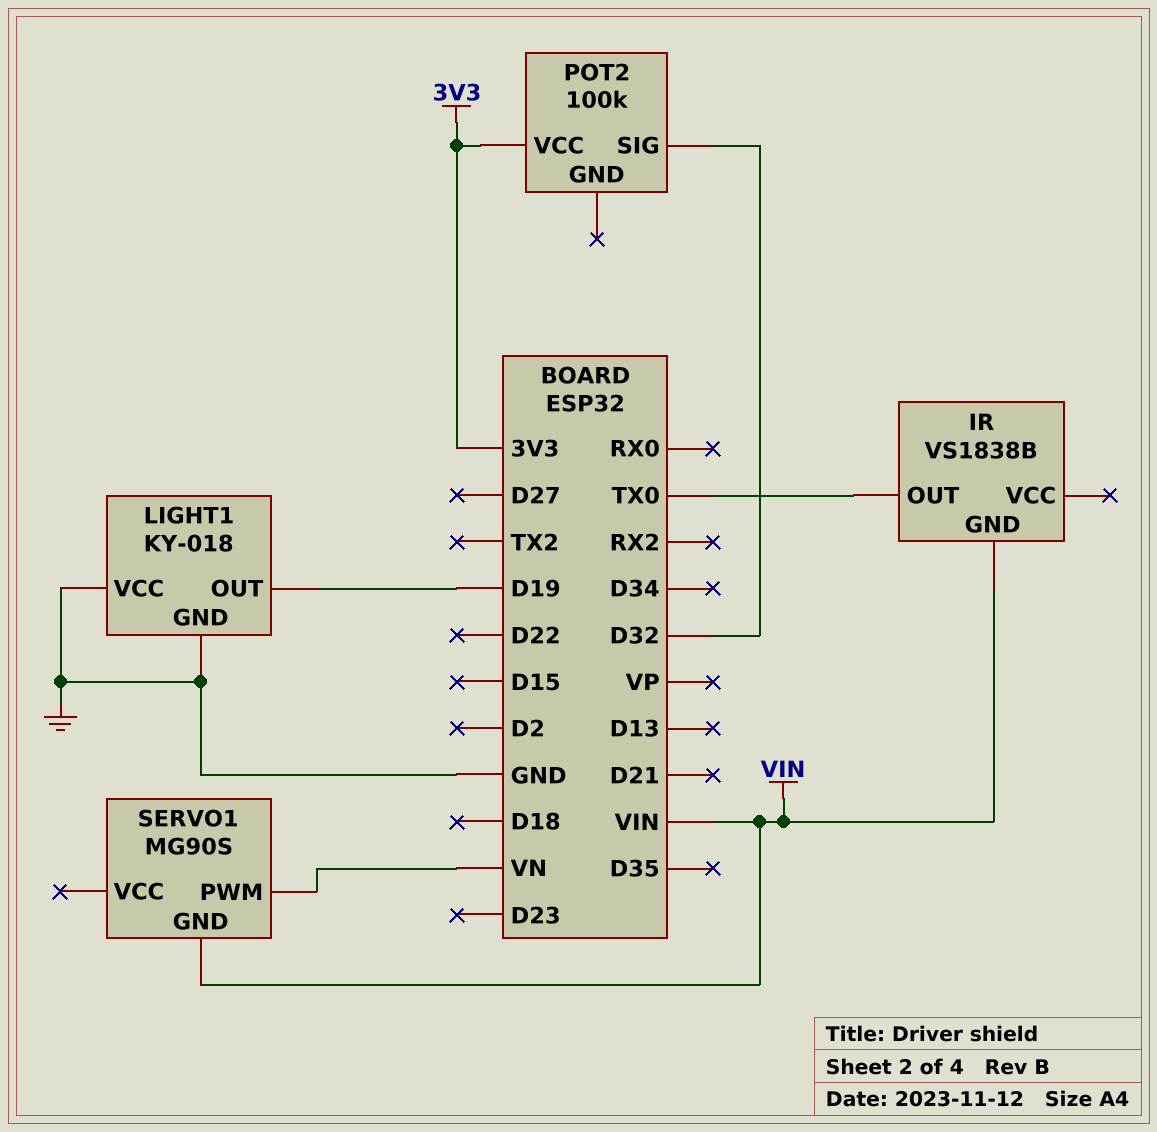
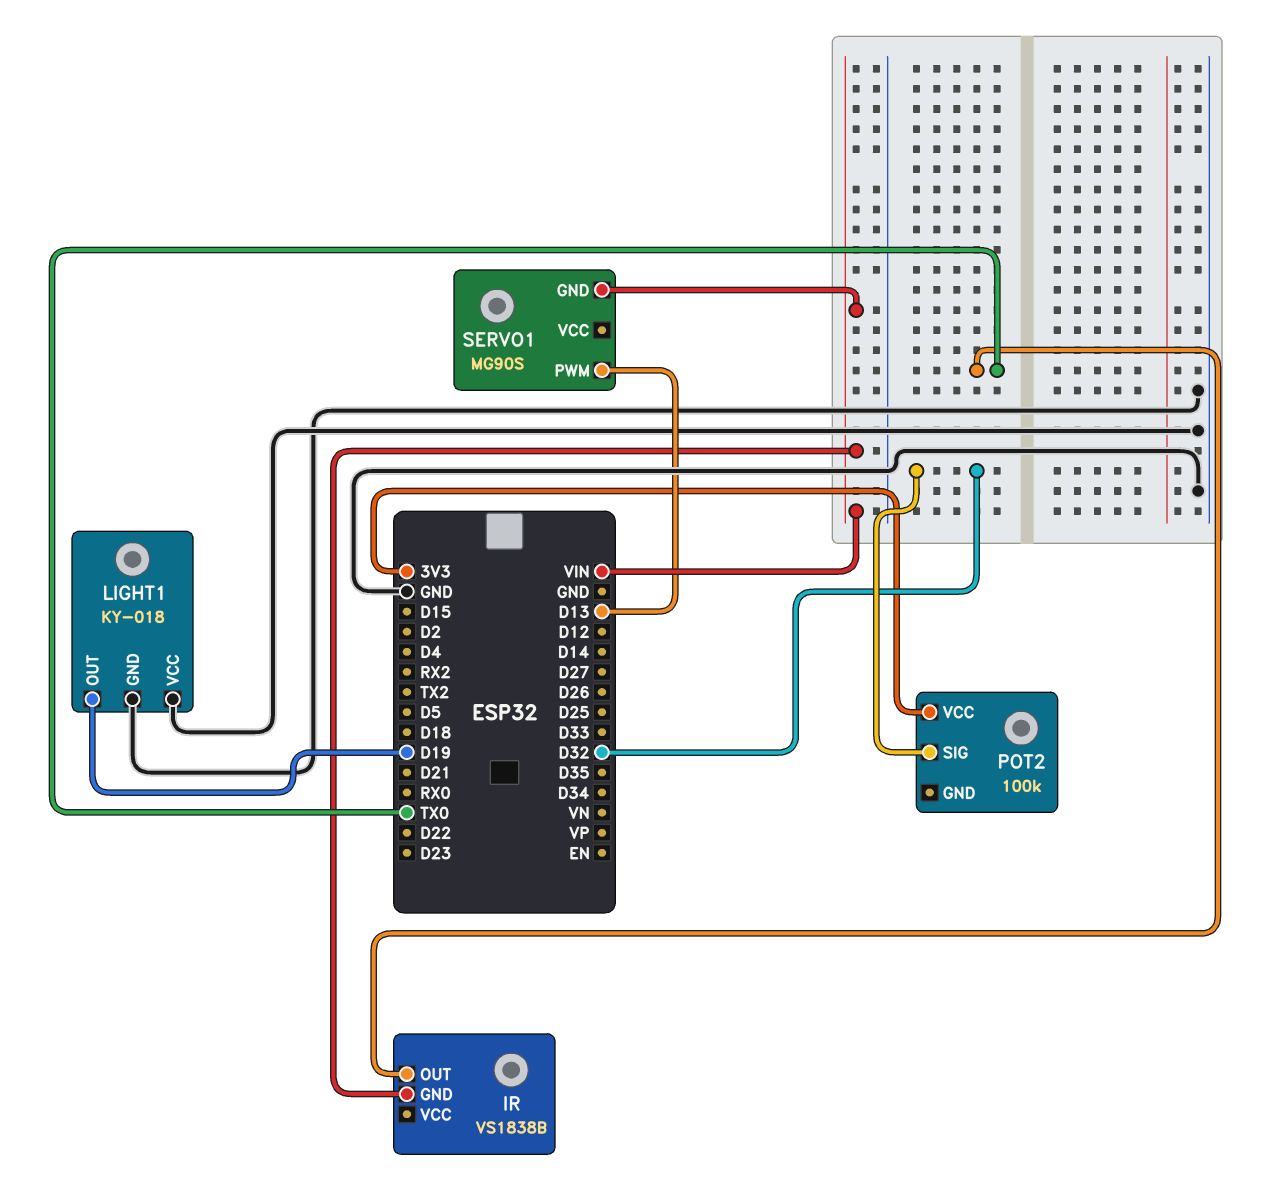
SERVO1 pin PWM: VN -> D13

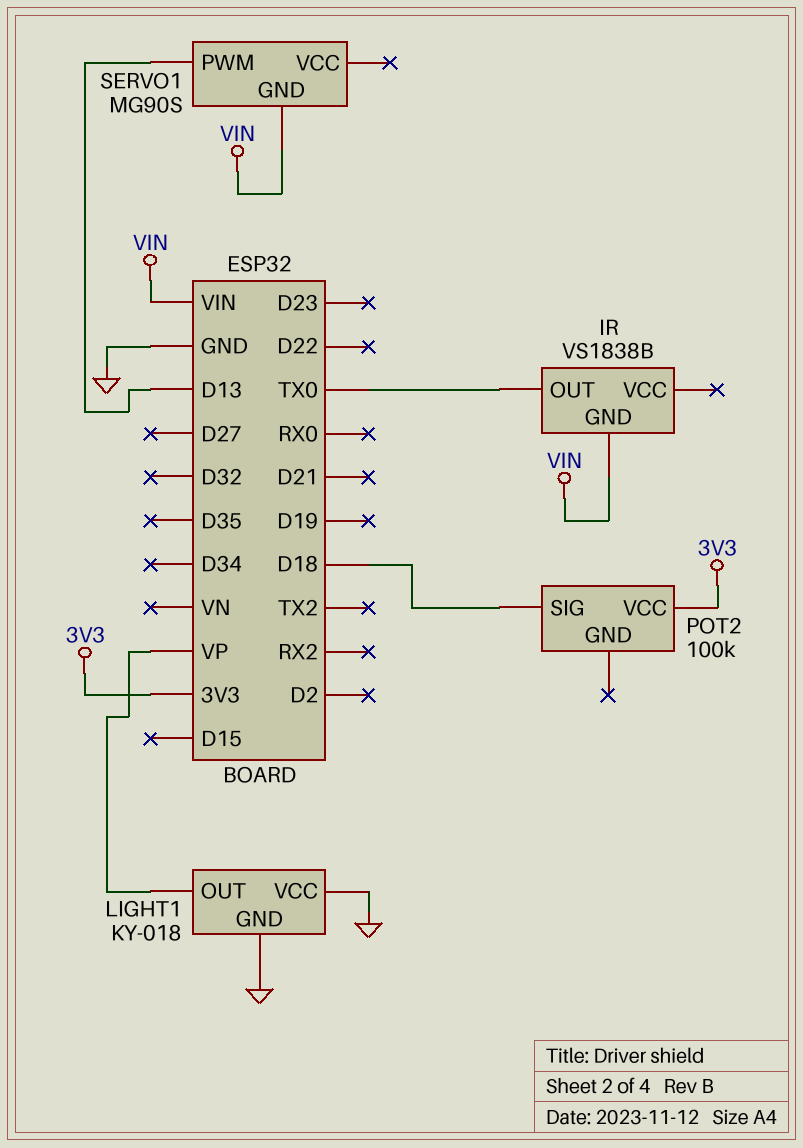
LIGHT1 pin OUT: D19 -> VP
POT2 pin SIG: D32 -> D18

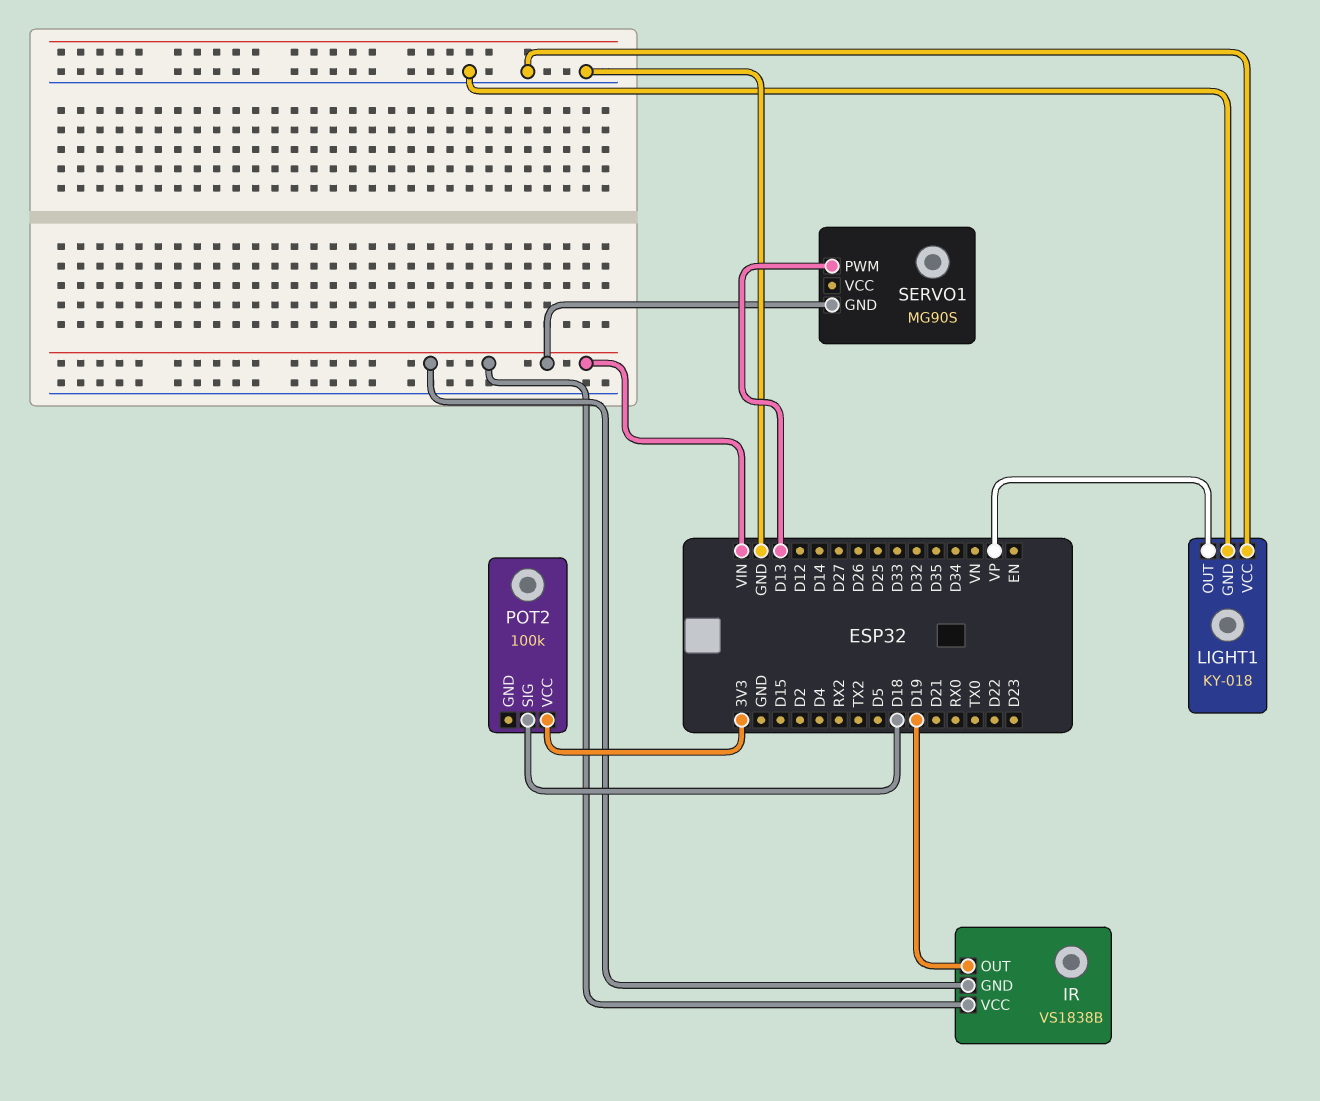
IR pin OUT: TX0 -> D19
IR pin VCC: none -> VIN

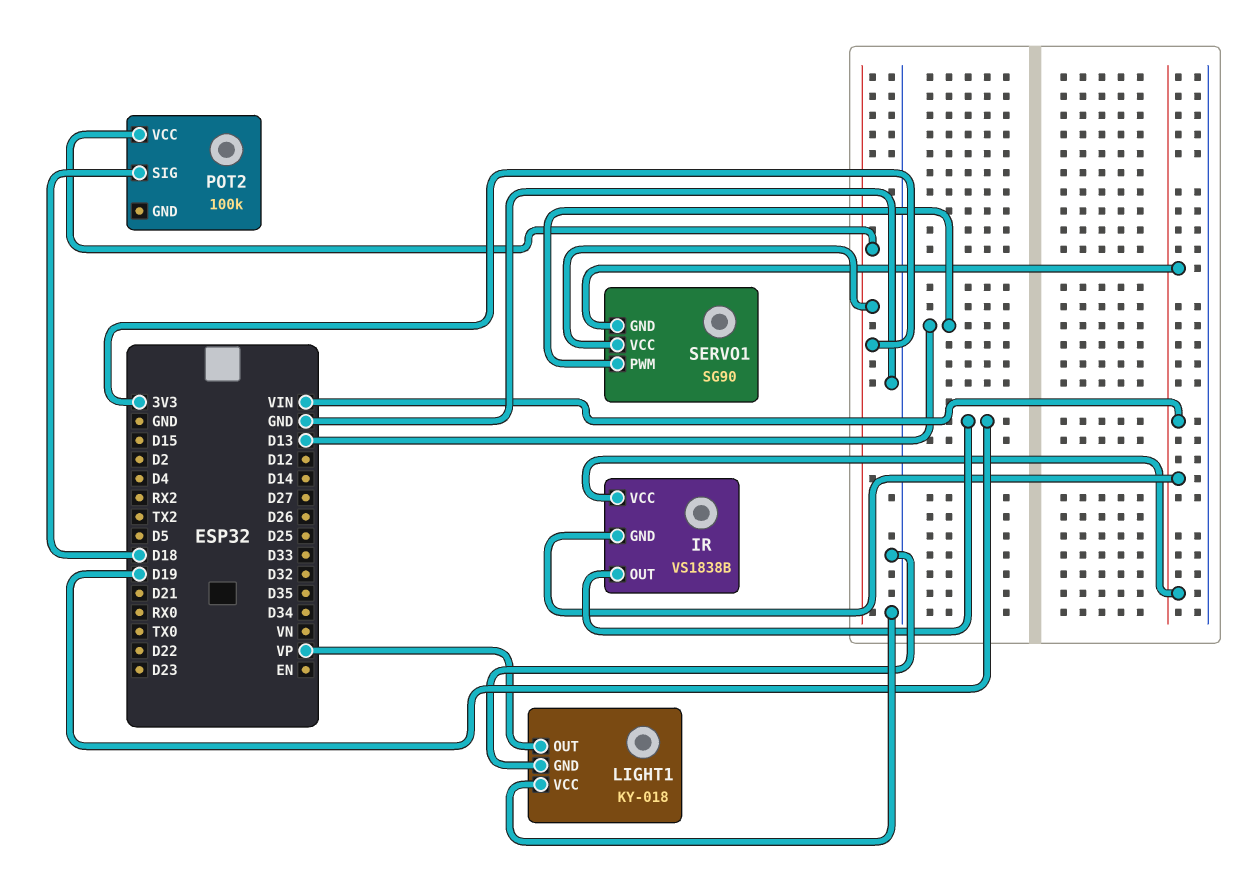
SERVO1: MG90S -> SG90
SERVO1 pin VCC: none -> 3V3

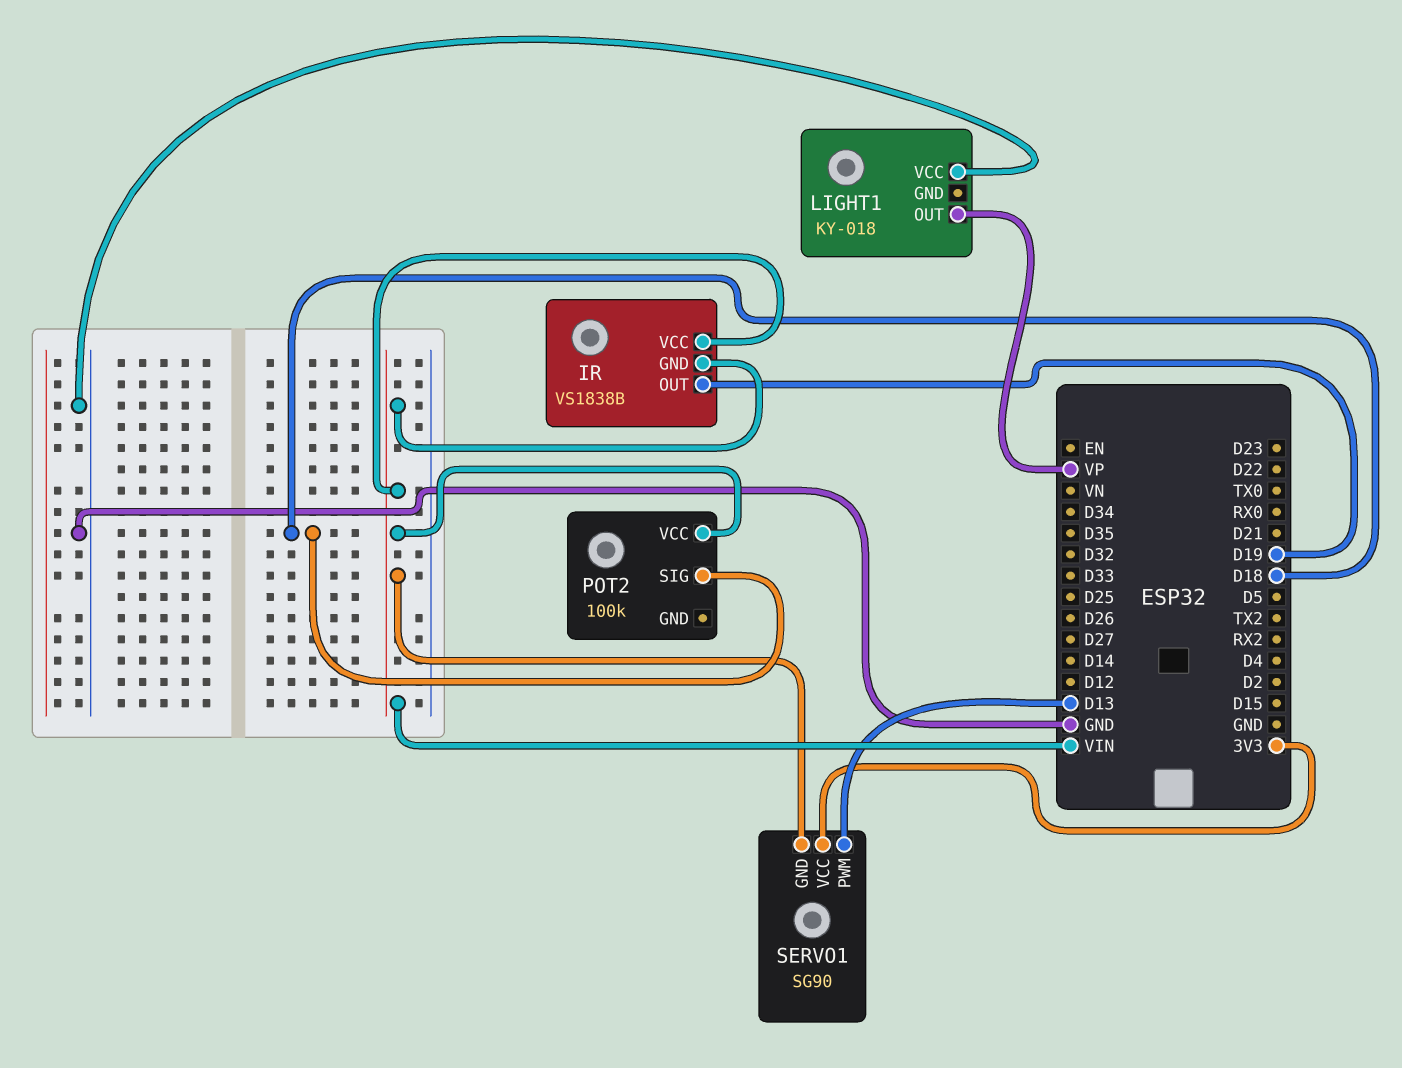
LIGHT1 pin GND: GND -> none
POT2 pin VCC: 3V3 -> VIN

